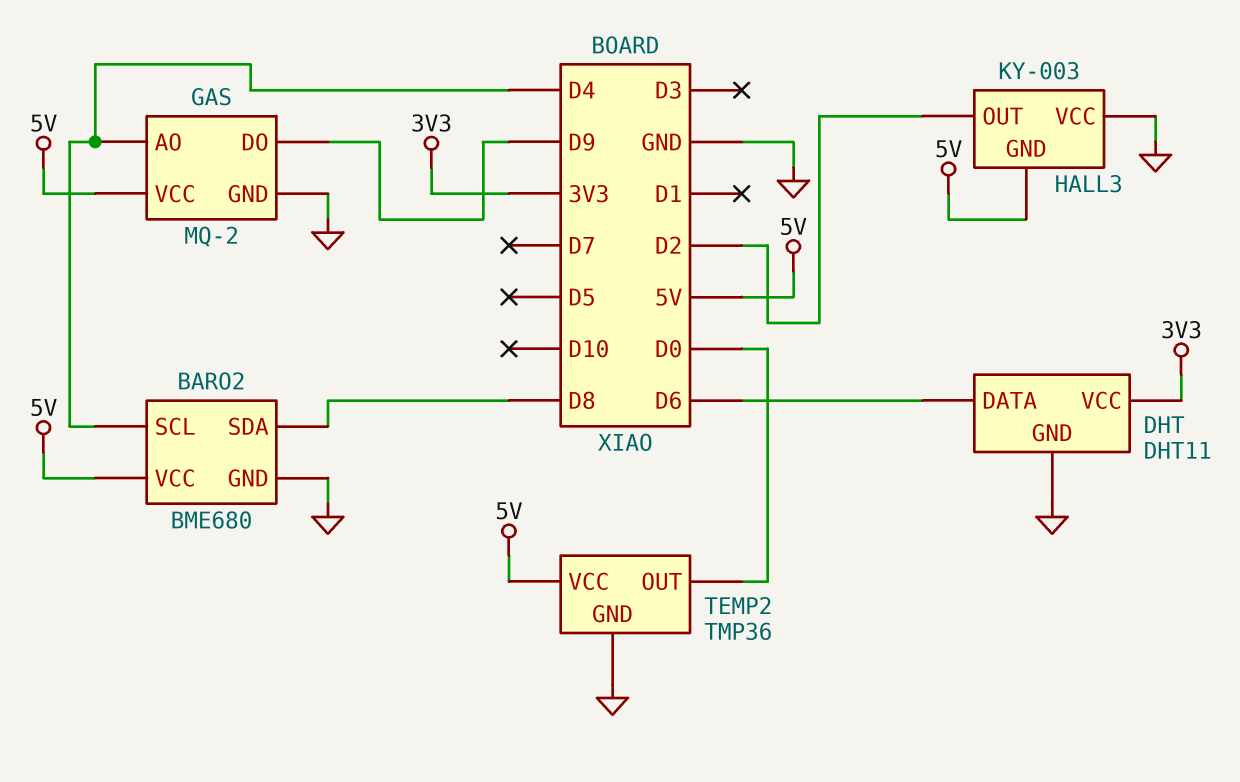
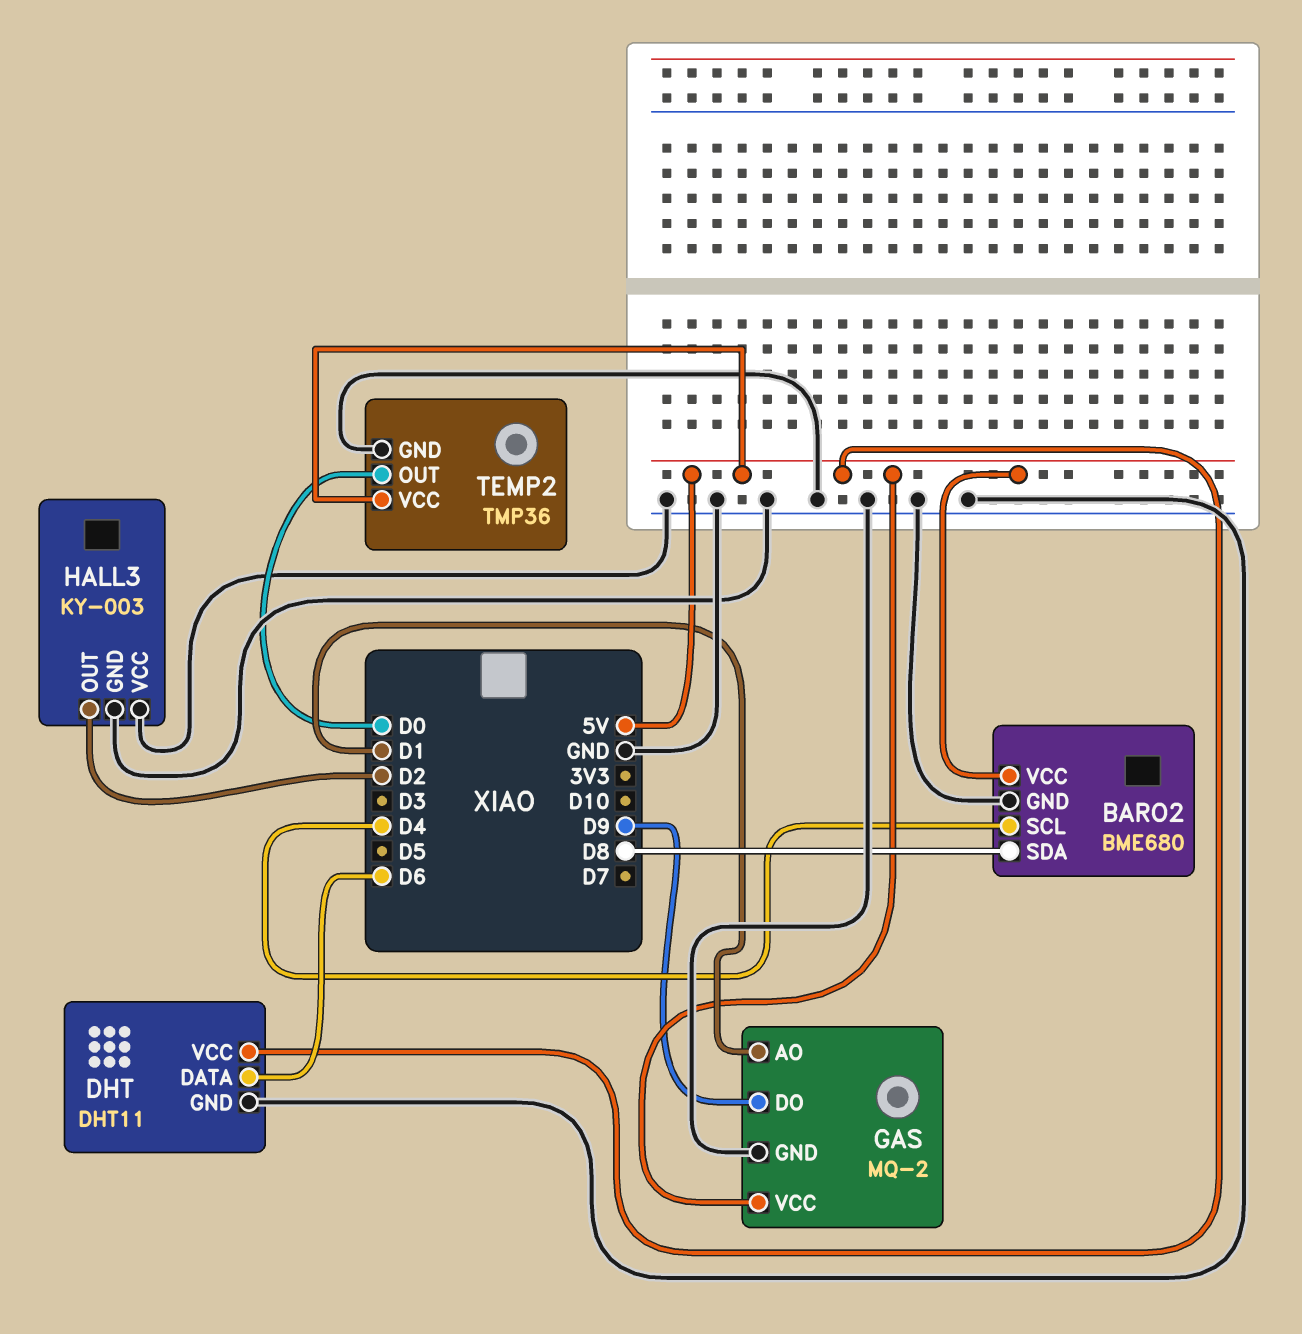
DHT pin VCC: 3V3 -> 5V
GAS pin AO: D4 -> D1
HALL3 pin GND: 5V -> GND

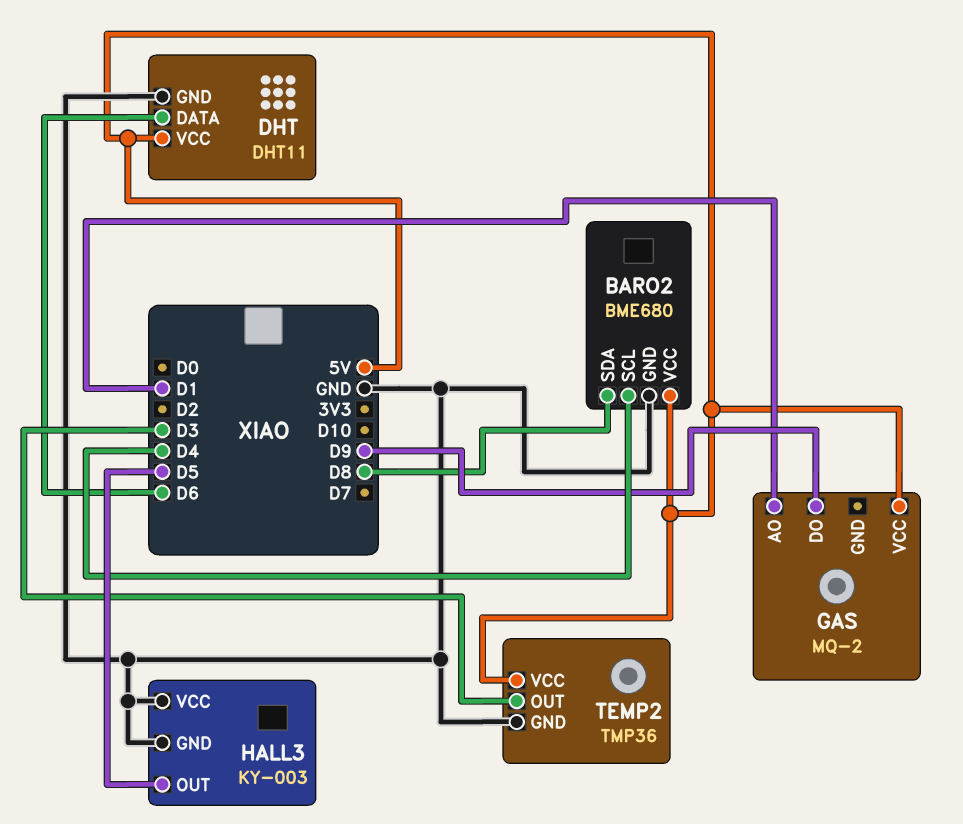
GAS pin GND: GND -> none
HALL3 pin OUT: D2 -> D5
TEMP2 pin OUT: D0 -> D3

